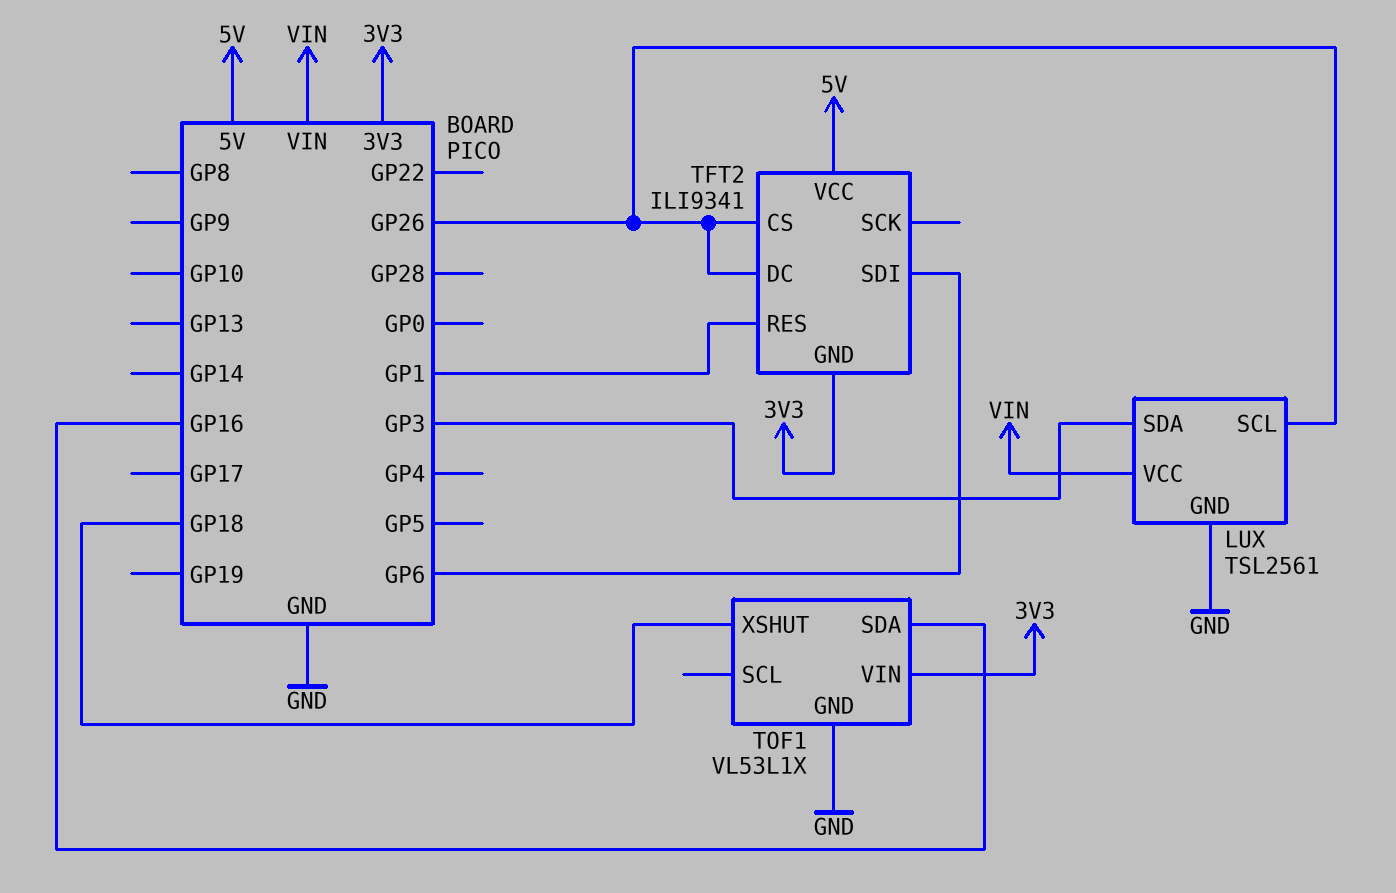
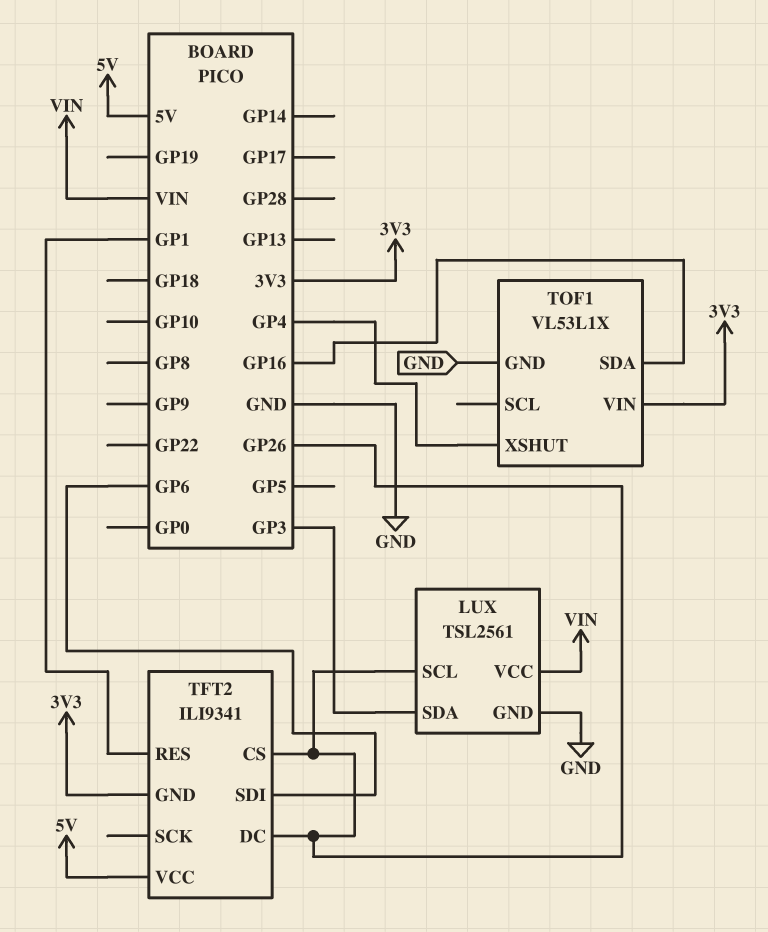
TOF1 pin XSHUT: GP18 -> GP4

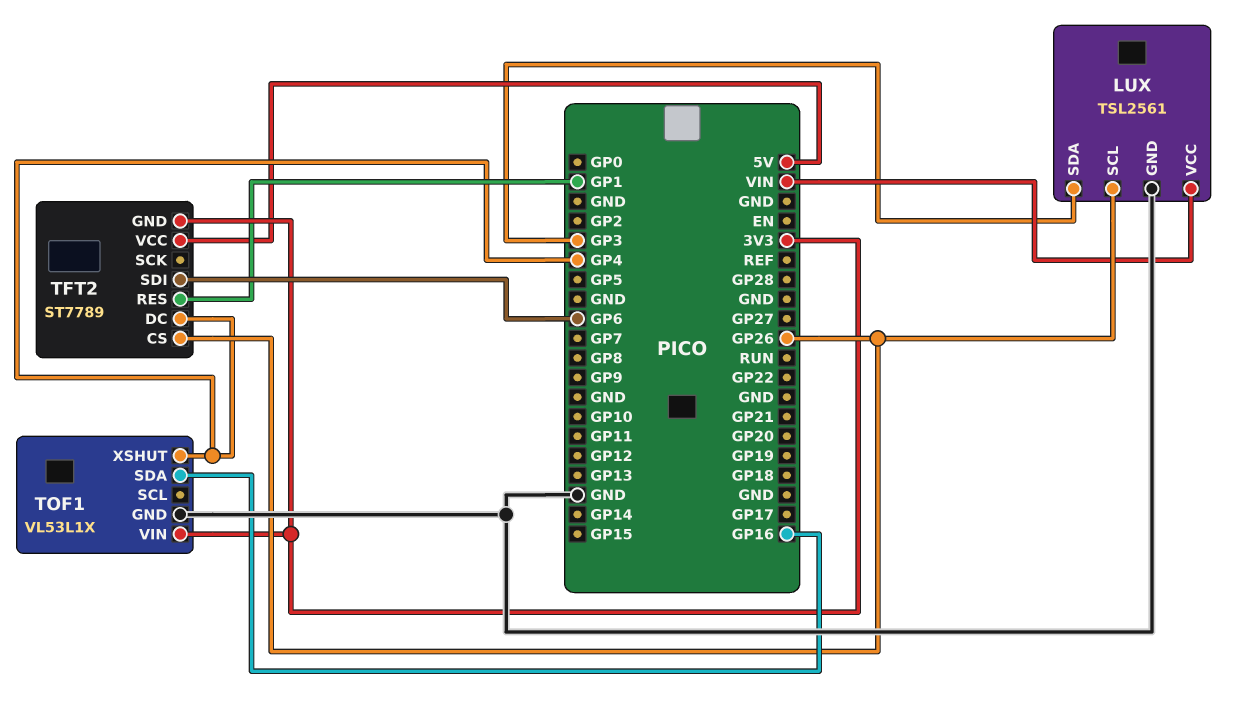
TFT2: ILI9341 -> ST7789
TFT2 pin DC: GP26 -> GP4

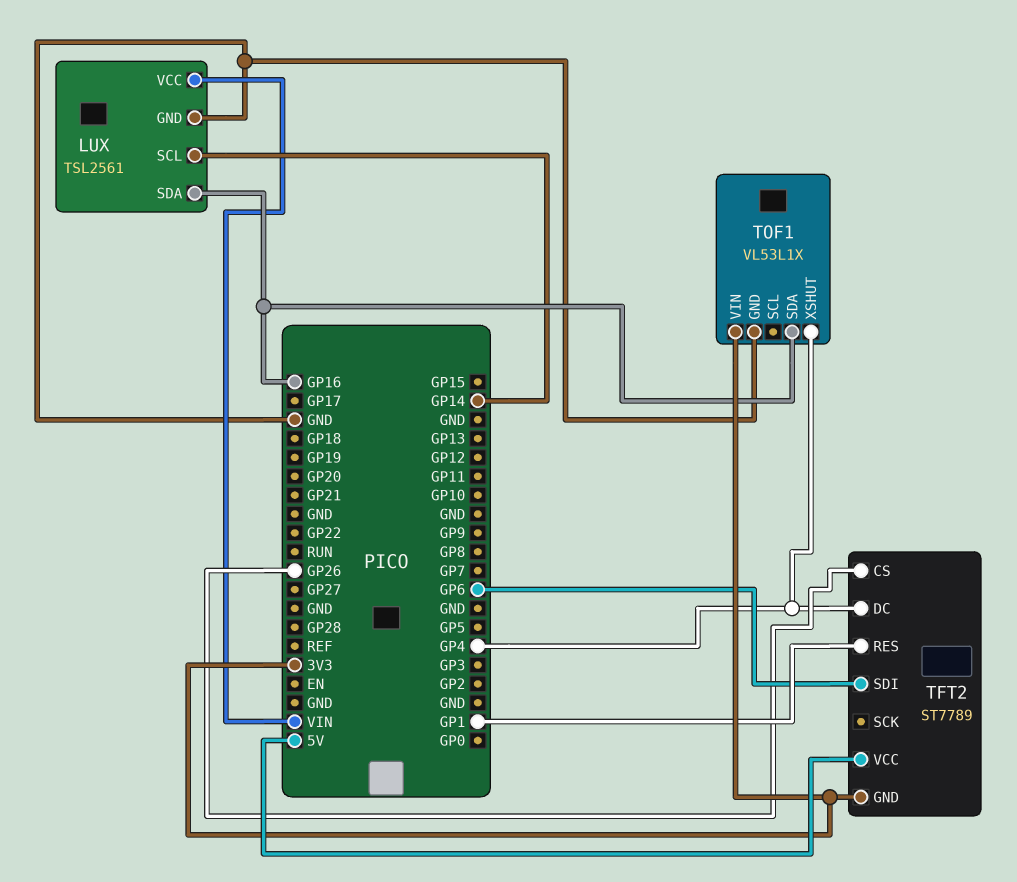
LUX pin SCL: GP26 -> GP14
LUX pin SDA: GP3 -> GP16

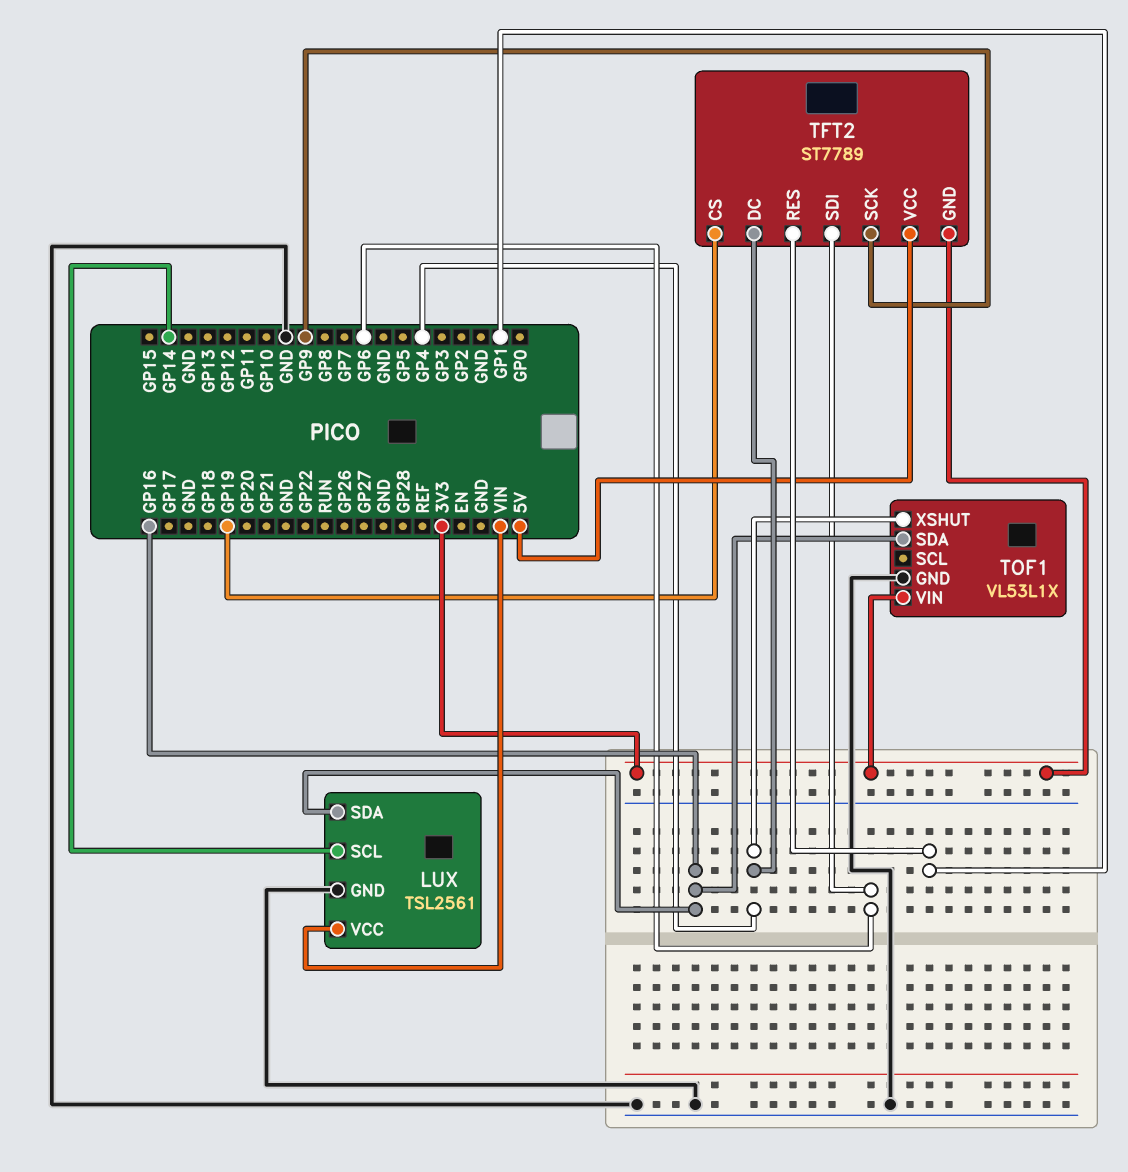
TFT2 pin CS: GP26 -> GP19
TFT2 pin SCK: none -> GP9

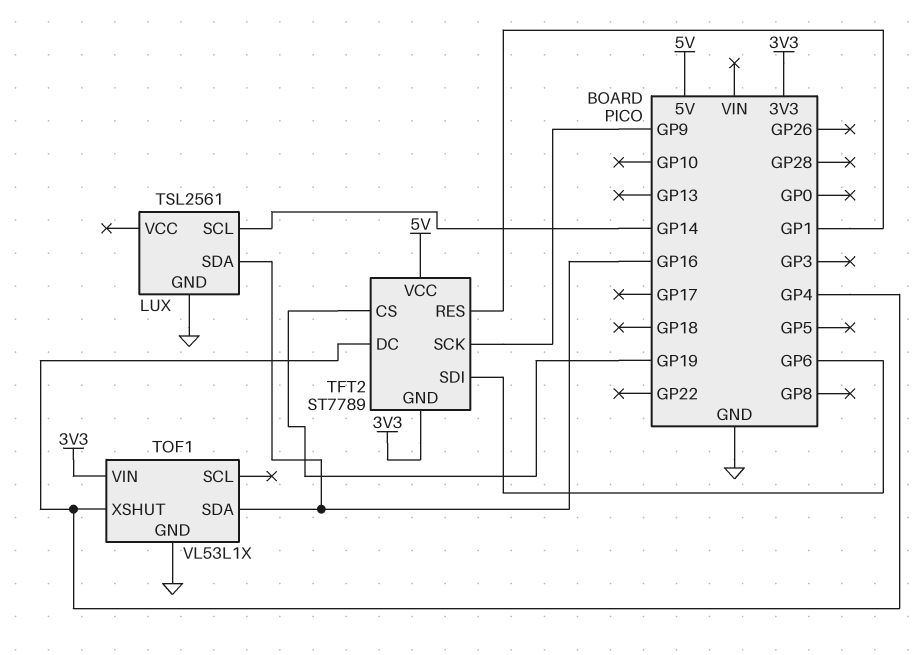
LUX pin VCC: VIN -> none

